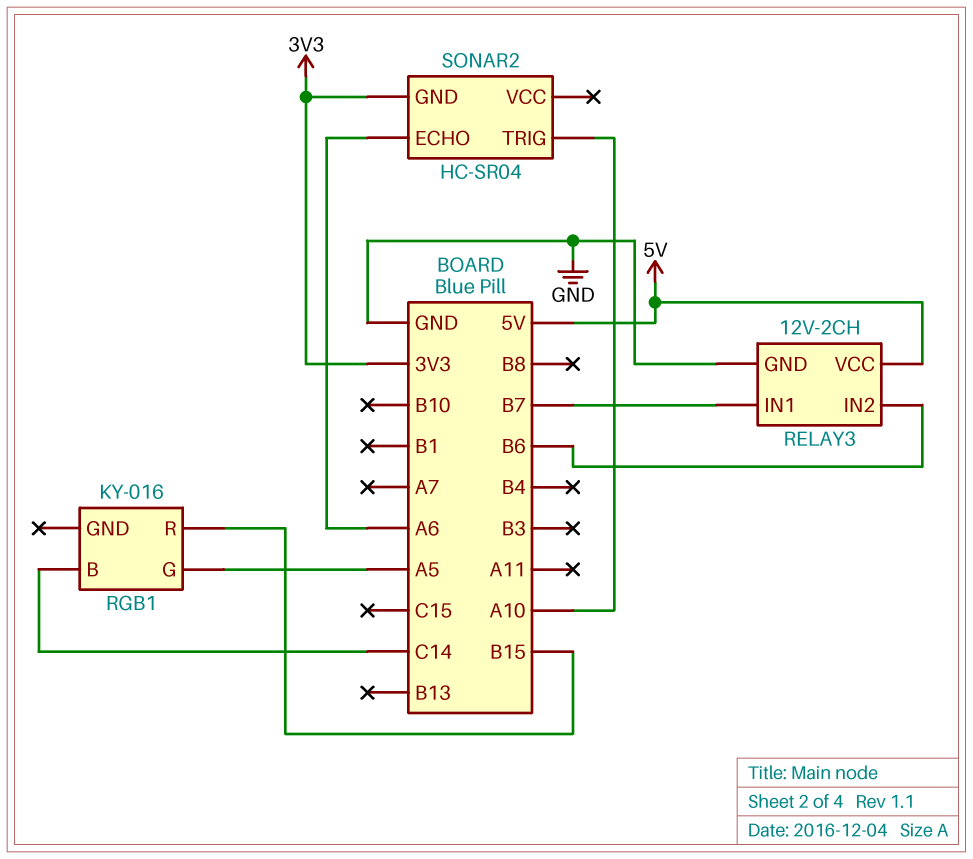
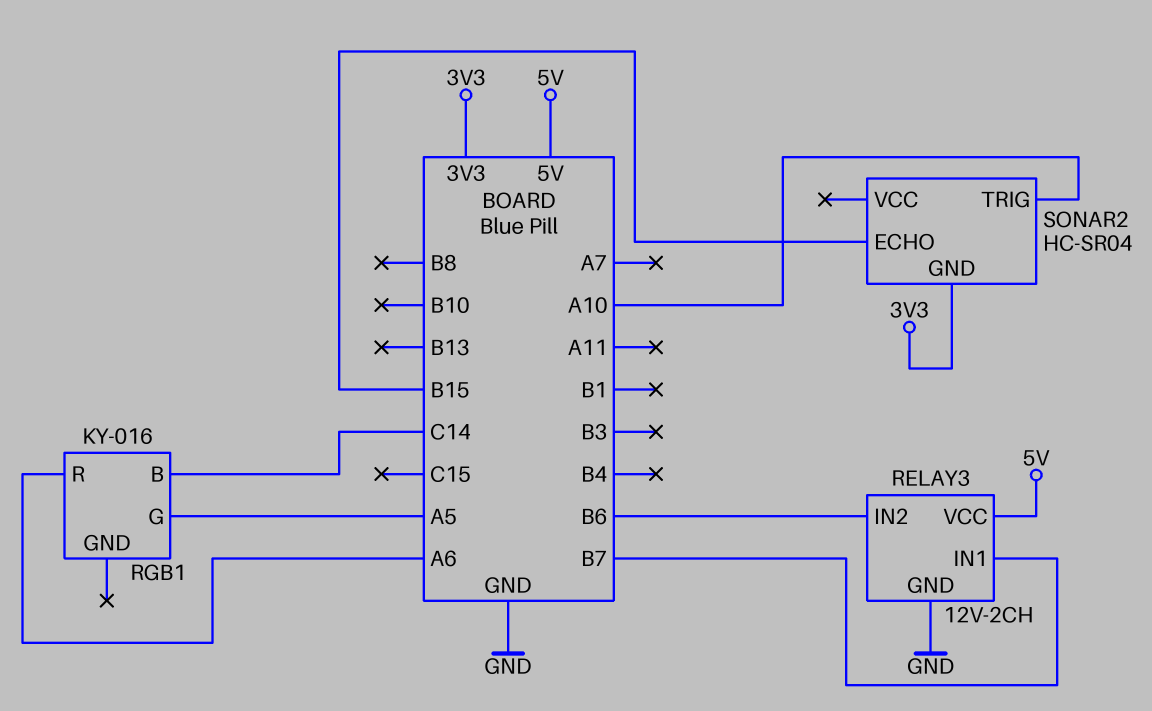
RGB1 pin R: B15 -> A6
SONAR2 pin ECHO: A6 -> B15

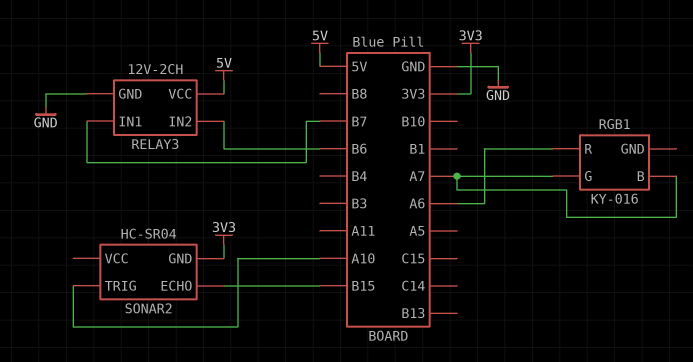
RGB1 pin B: C14 -> A7
RGB1 pin G: A5 -> A7

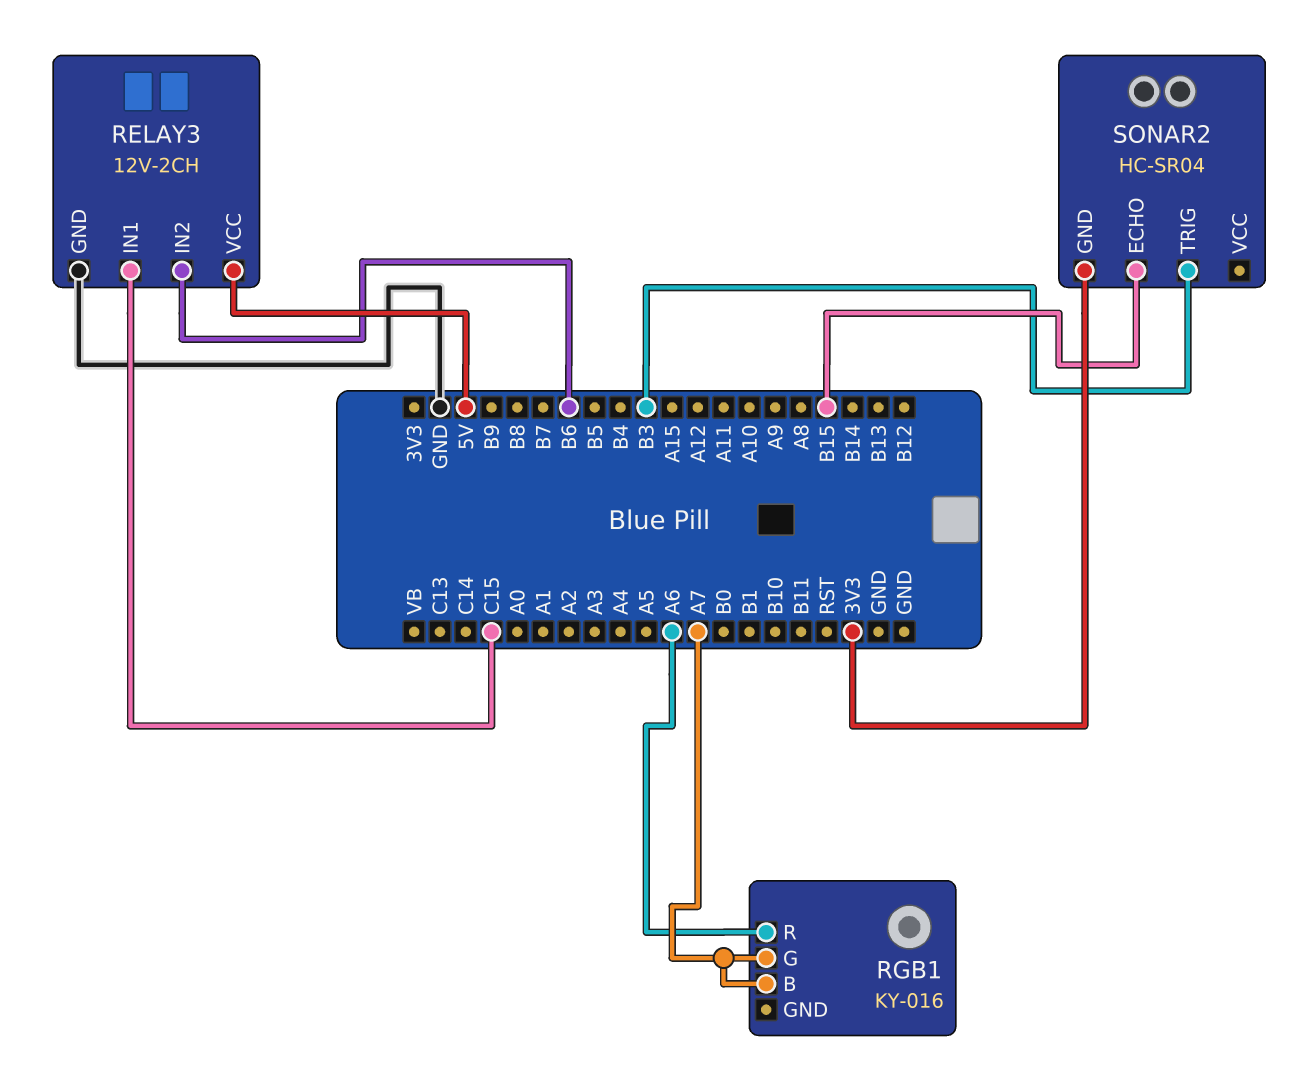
RELAY3 pin IN1: B7 -> C15
SONAR2 pin TRIG: A10 -> B3

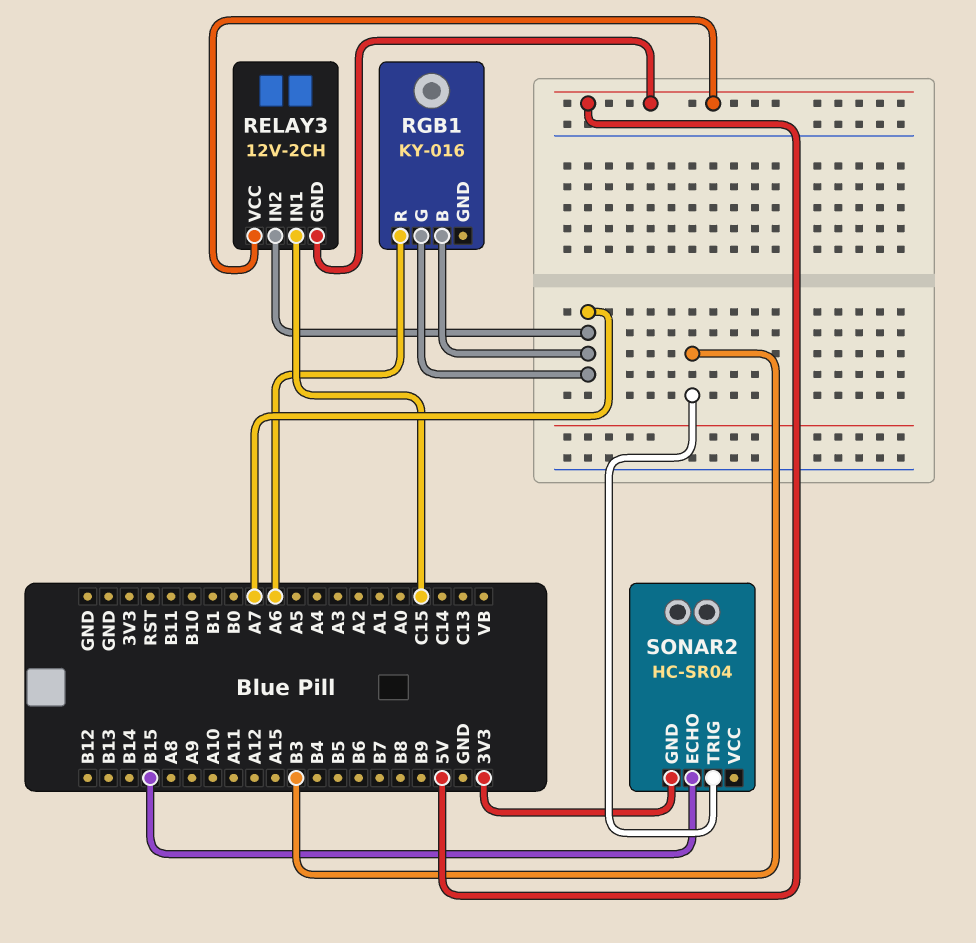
RELAY3 pin GND: GND -> 5V
RELAY3 pin IN2: B6 -> A7

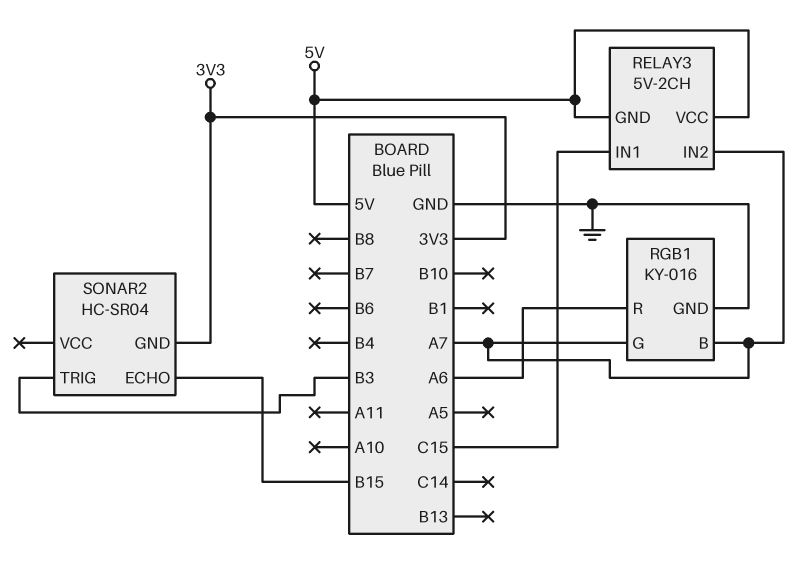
RELAY3: 12V-2CH -> 5V-2CH
RGB1 pin GND: none -> GND

